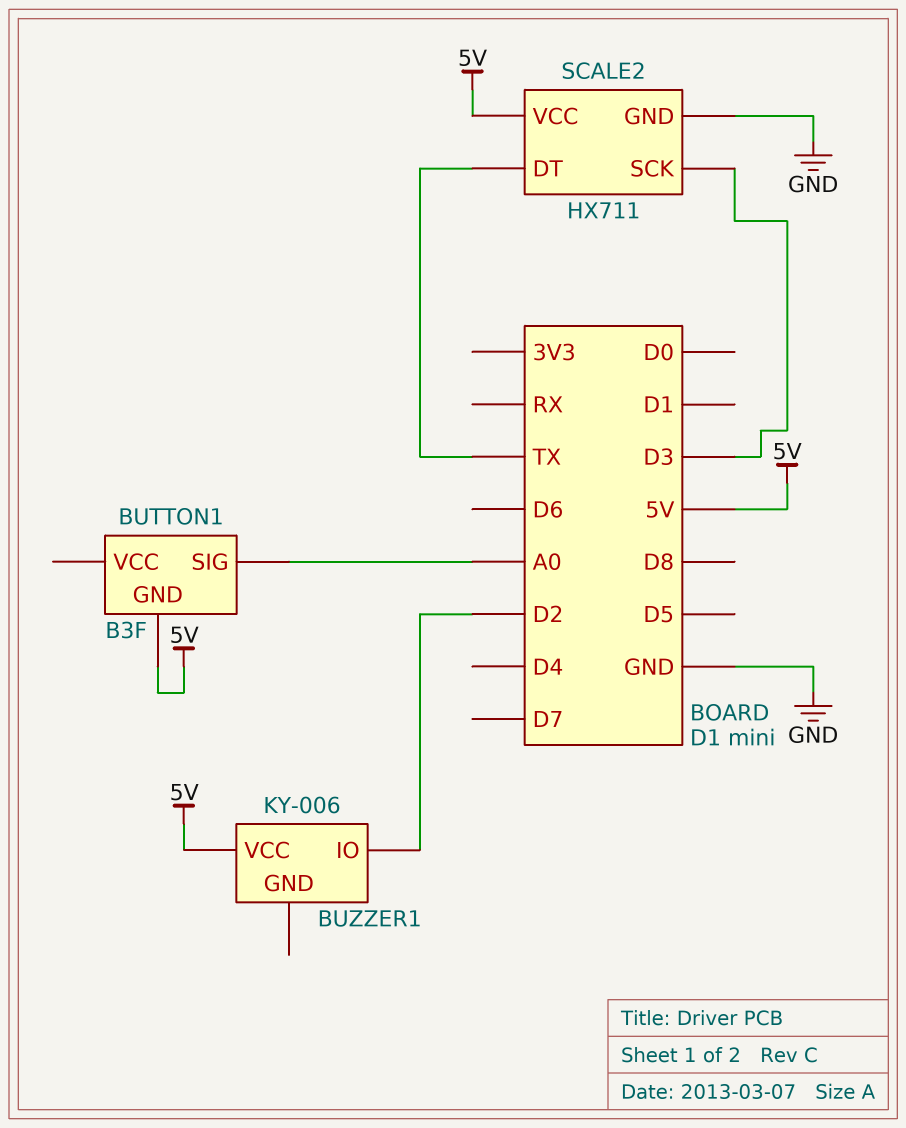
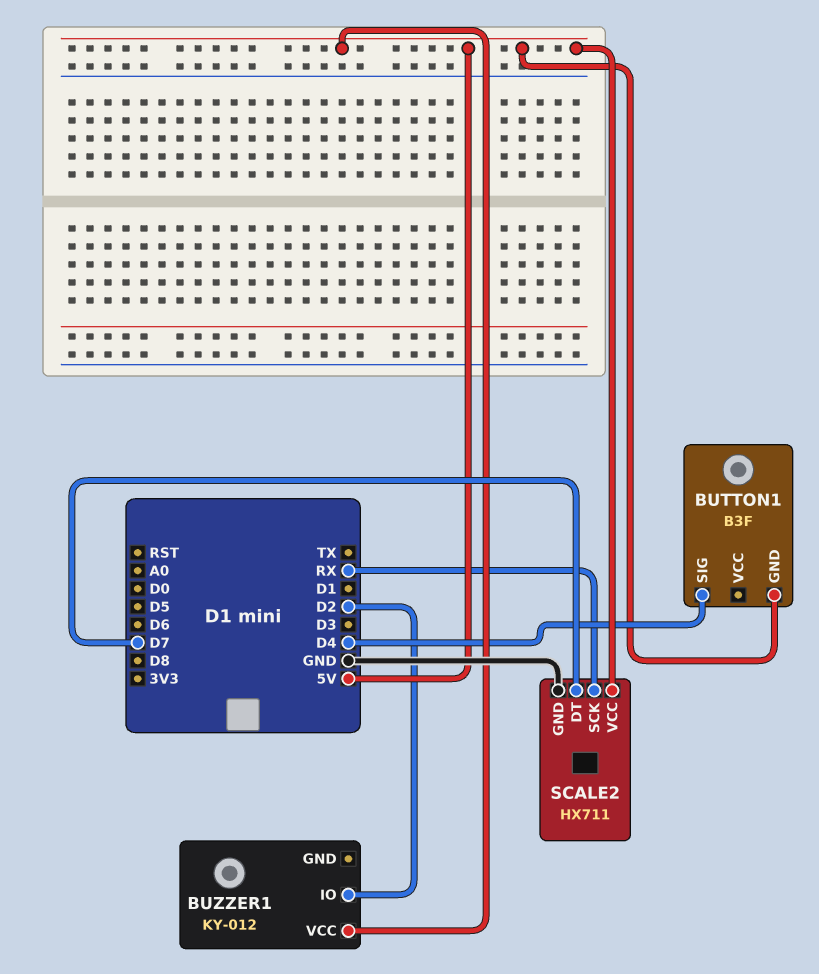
BUTTON1 pin SIG: A0 -> D4
BUZZER1: KY-006 -> KY-012
SCALE2 pin DT: TX -> D7
SCALE2 pin SCK: D3 -> RX

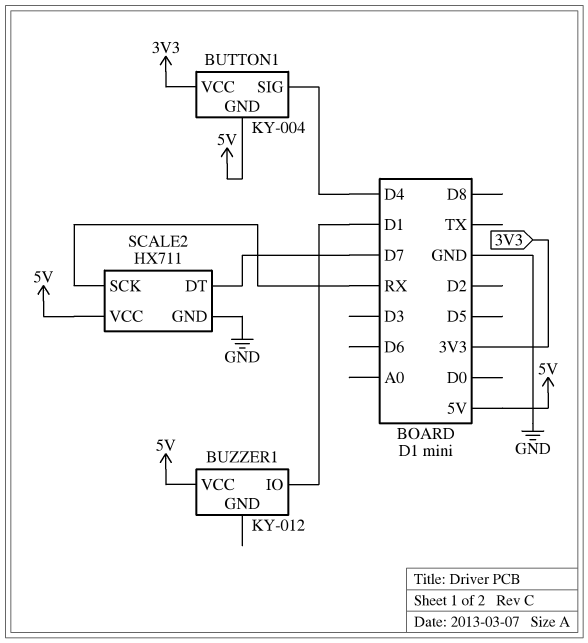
BUTTON1: B3F -> KY-004
BUTTON1 pin VCC: none -> 3V3
BUZZER1 pin IO: D2 -> D1

